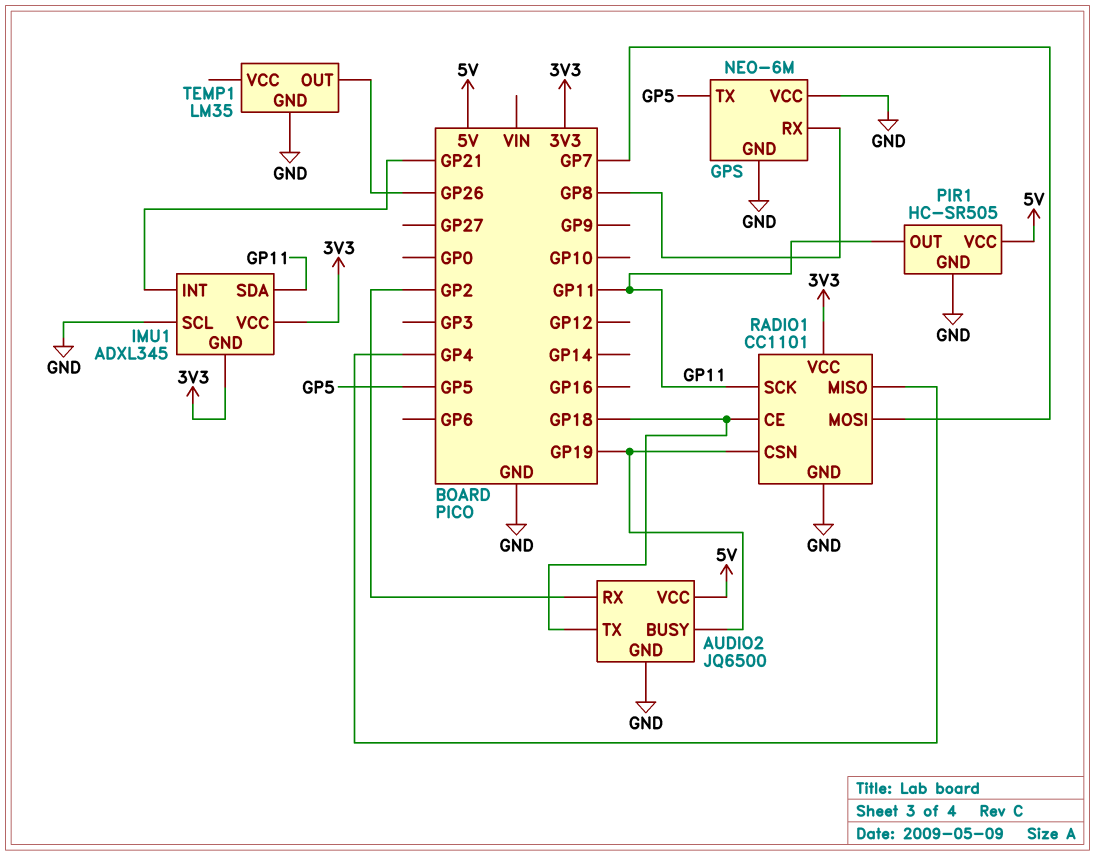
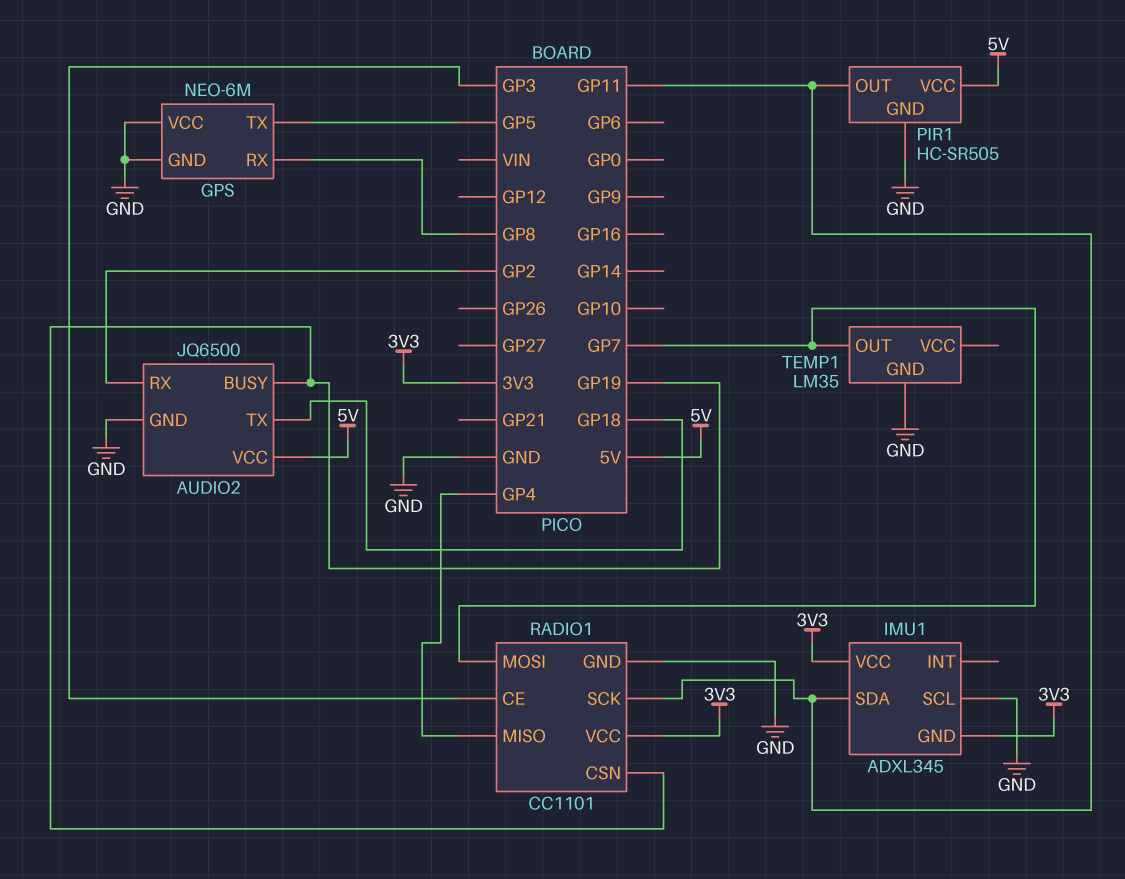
IMU1 pin INT: GP21 -> none
RADIO1 pin CE: GP18 -> GP3
TEMP1 pin OUT: GP26 -> GP7

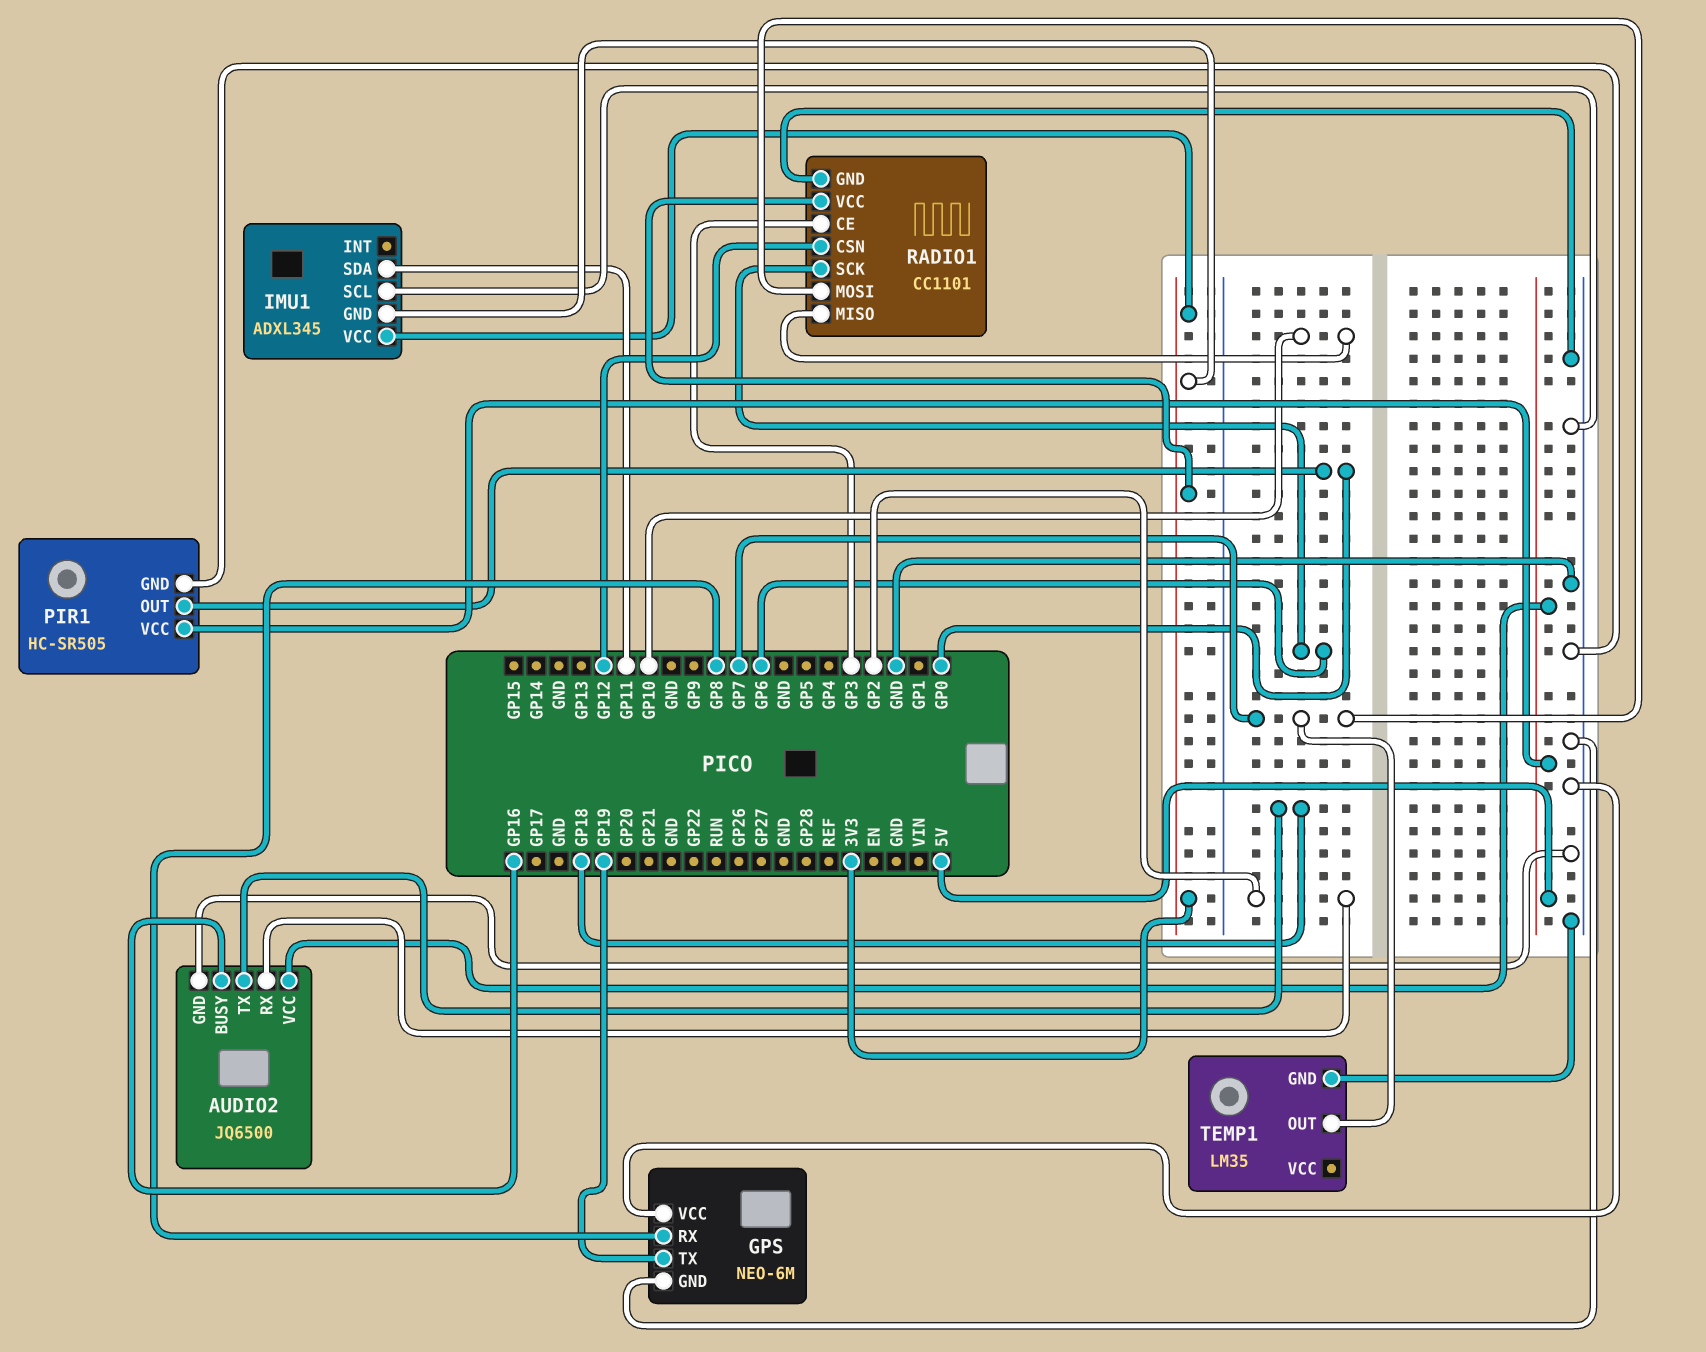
AUDIO2 pin BUSY: GP19 -> GP16
GPS pin TX: GP5 -> GP19
PIR1 pin OUT: GP11 -> GP0
RADIO1 pin CSN: GP19 -> GP12
RADIO1 pin MISO: GP4 -> GP10
RADIO1 pin SCK: GP11 -> GP6

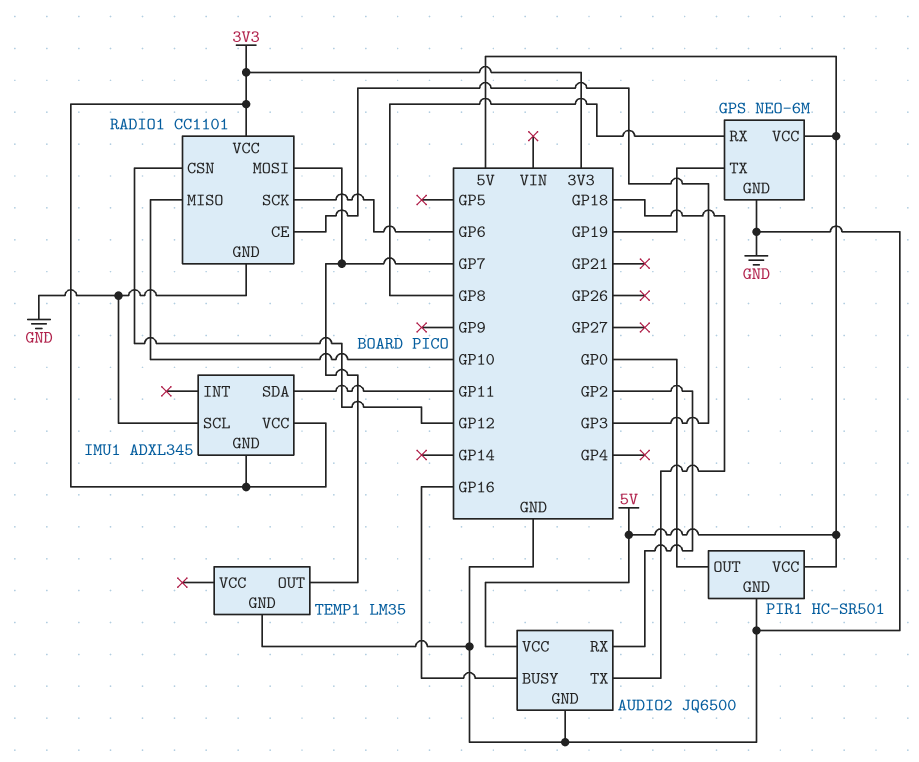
GPS pin VCC: GND -> 5V
PIR1: HC-SR505 -> HC-SR501

